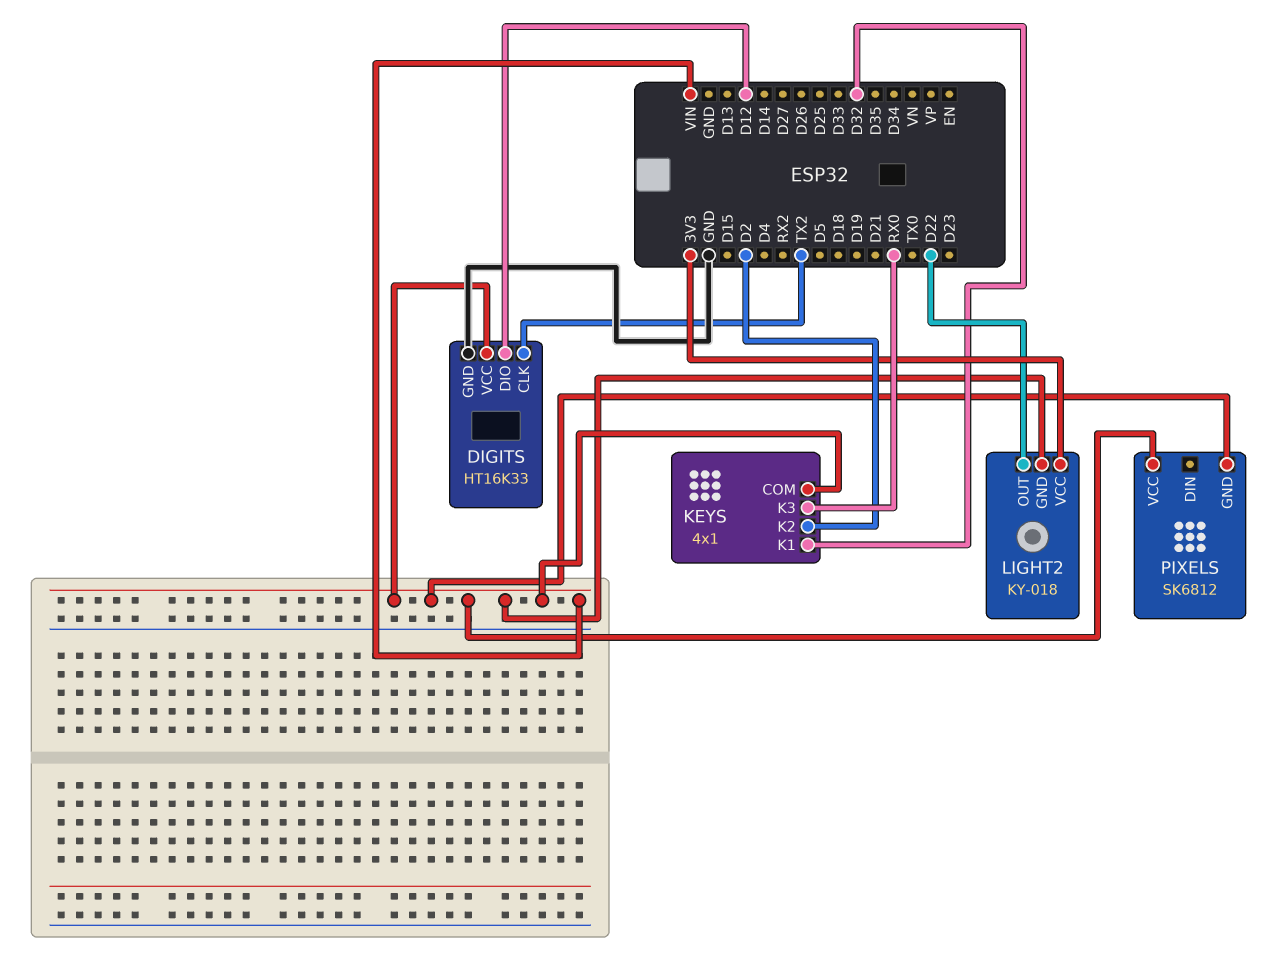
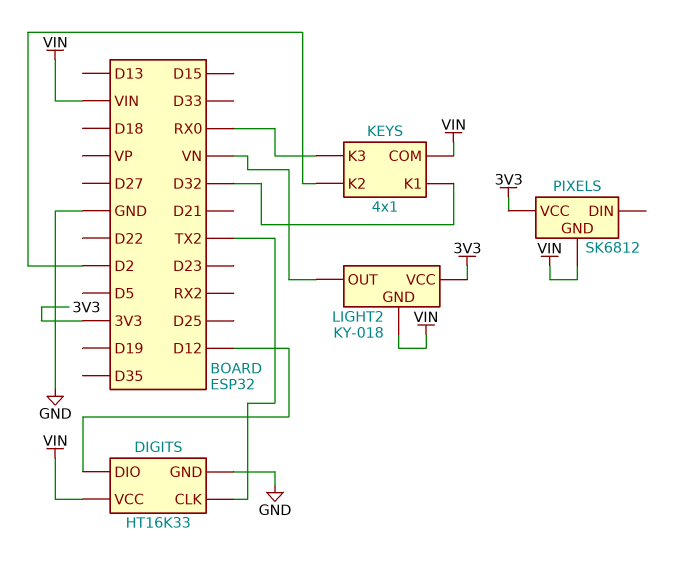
LIGHT2 pin OUT: D22 -> VN
PIXELS pin VCC: VIN -> 3V3

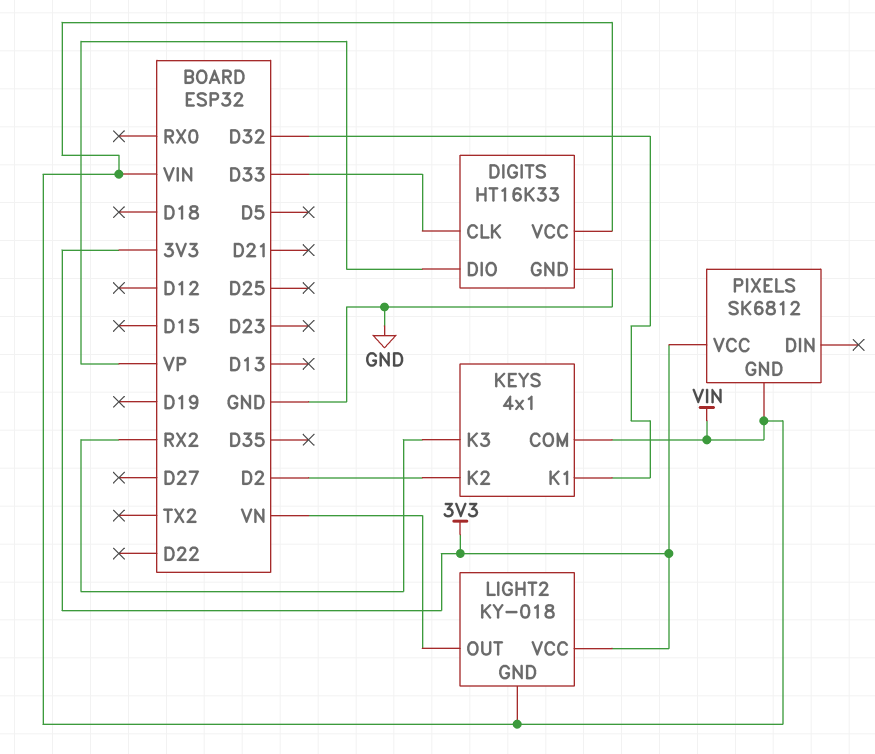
DIGITS pin CLK: TX2 -> D33
DIGITS pin DIO: D12 -> VP
KEYS pin K3: RX0 -> RX2

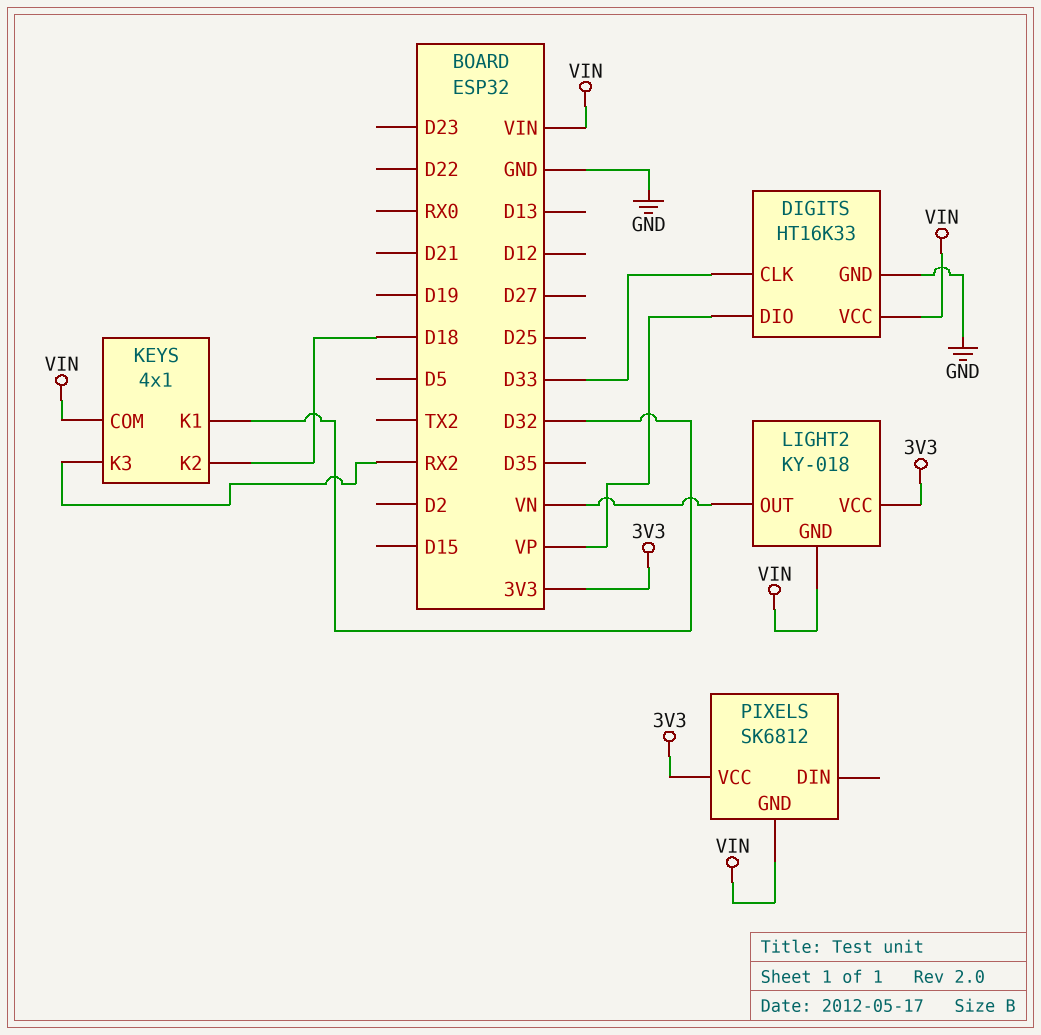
KEYS pin K2: D2 -> D18

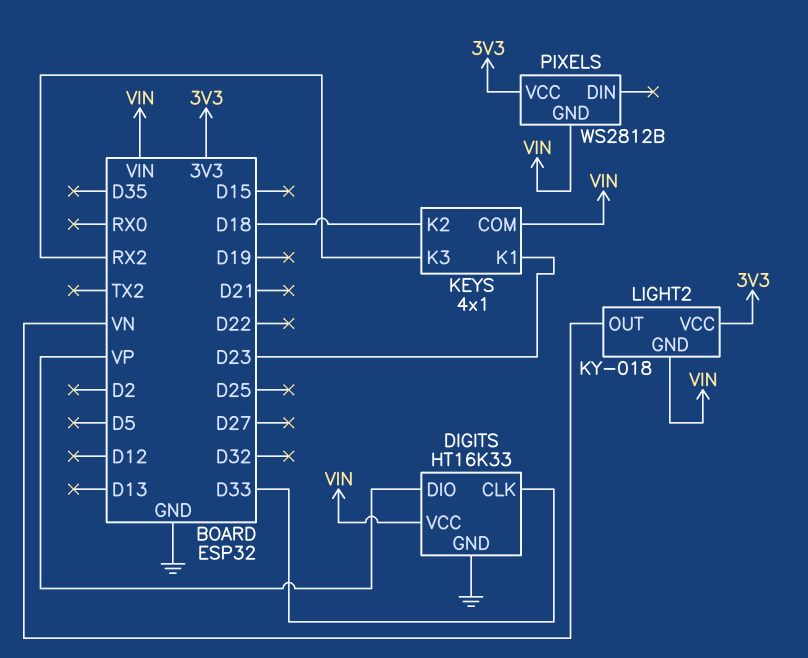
KEYS pin K1: D32 -> D23
PIXELS: SK6812 -> WS2812B

